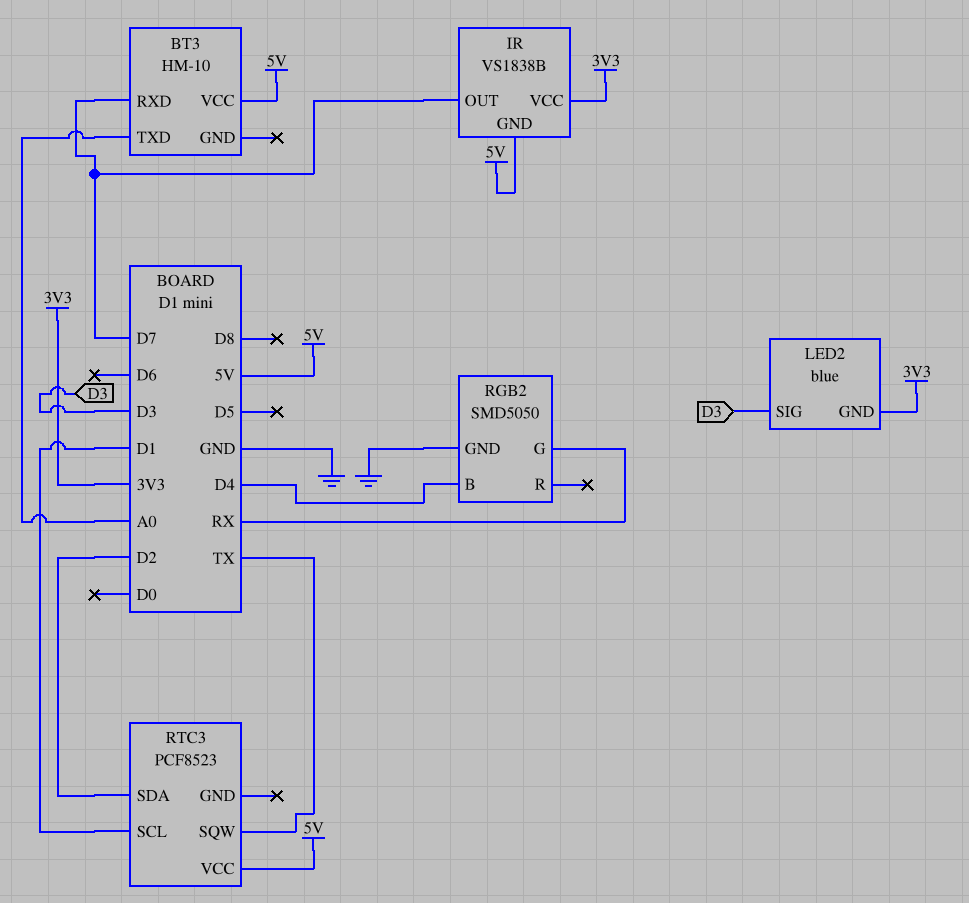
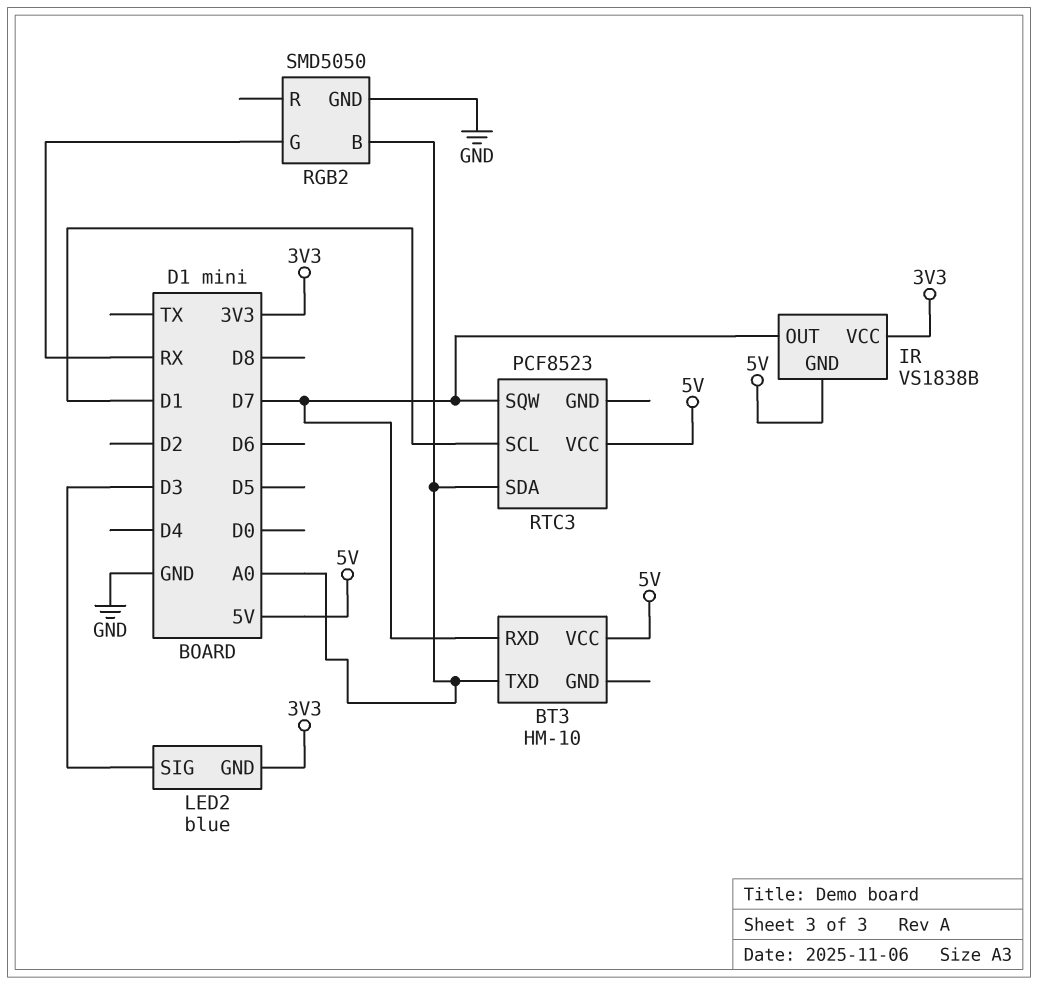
RGB2 pin B: D4 -> A0
RTC3 pin SDA: D2 -> A0
RTC3 pin SQW: TX -> D7

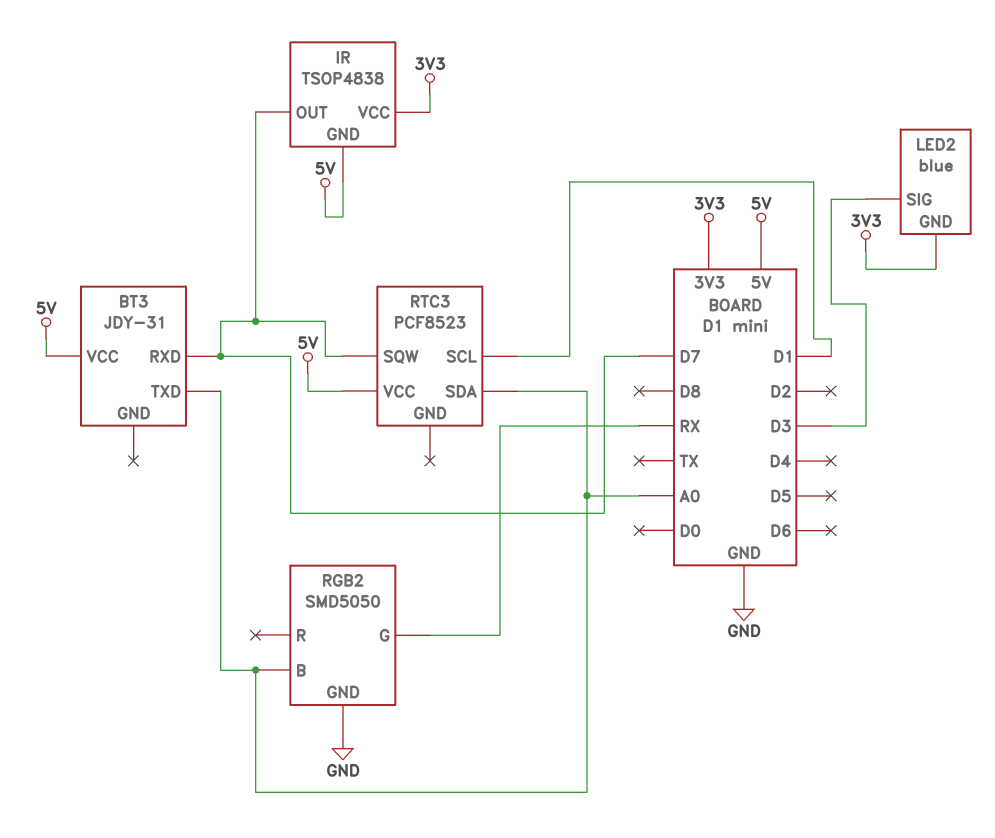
BT3: HM-10 -> JDY-31
IR: VS1838B -> TSOP4838

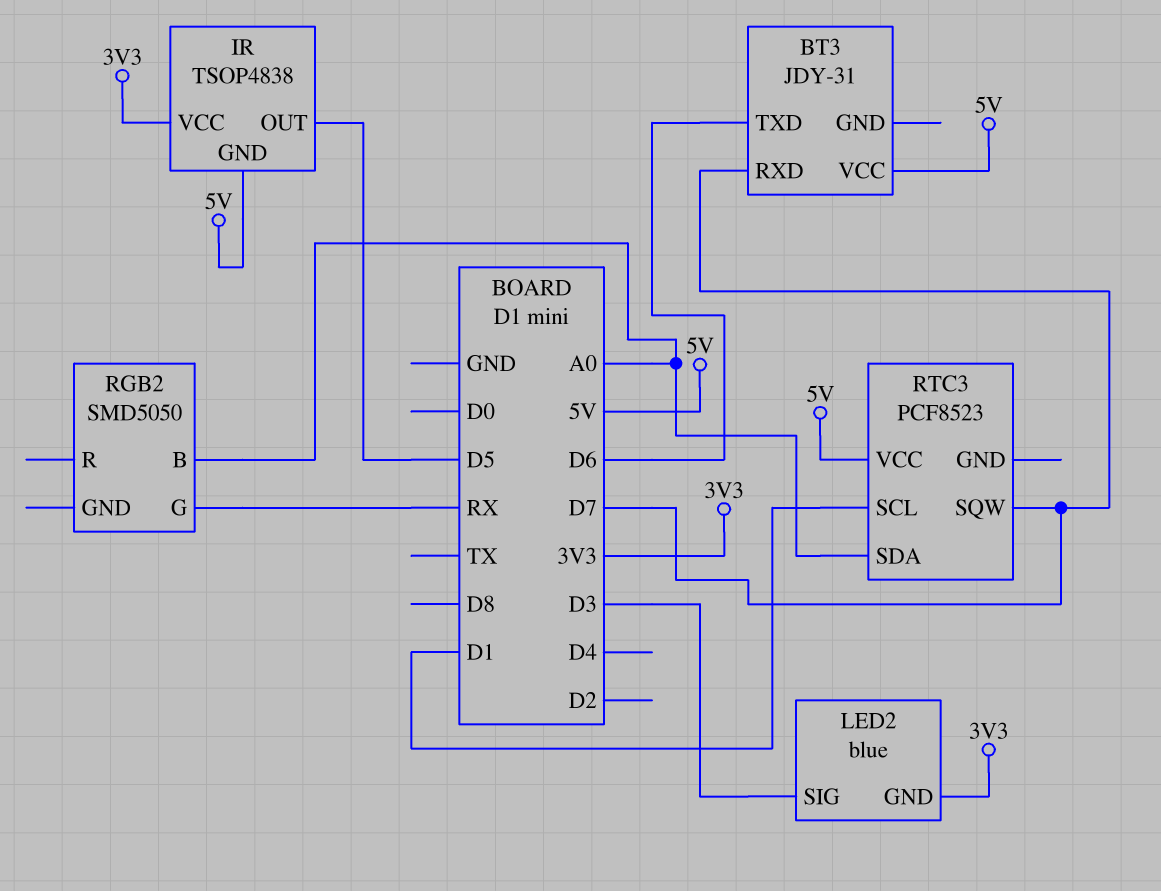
BT3 pin TXD: A0 -> D6
IR pin OUT: D7 -> D5
RGB2 pin GND: GND -> none

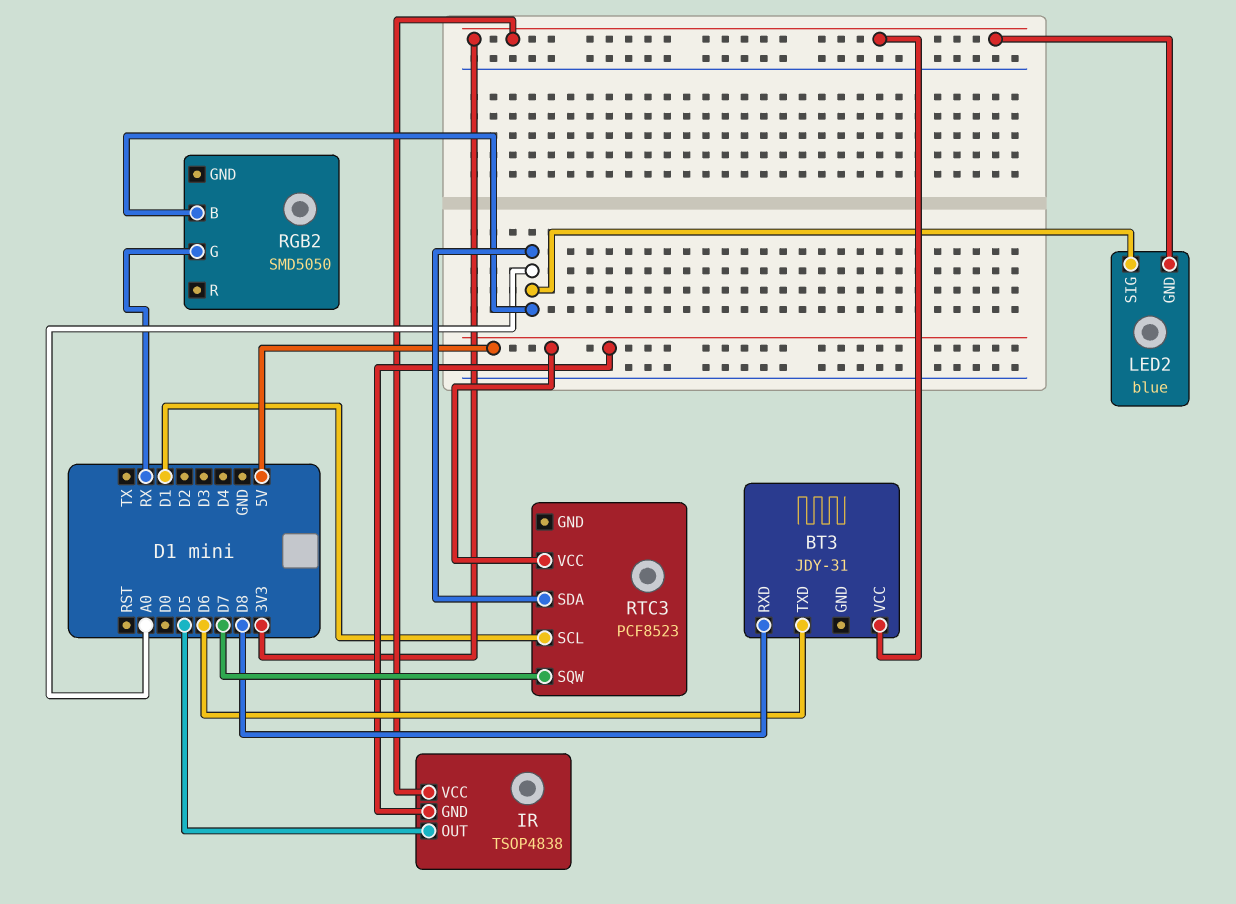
BT3 pin RXD: D7 -> D8
BT3 pin VCC: 5V -> 3V3
LED2 pin SIG: D3 -> A0

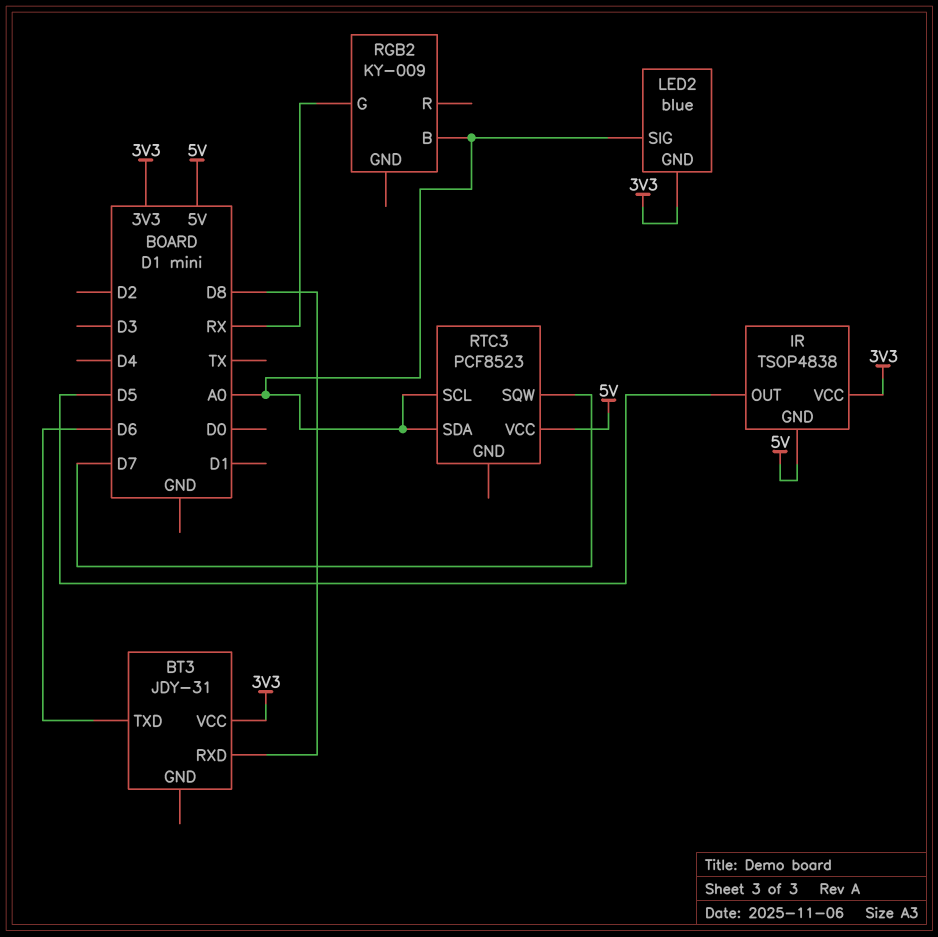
RGB2: SMD5050 -> KY-009
RTC3 pin SCL: D1 -> A0

